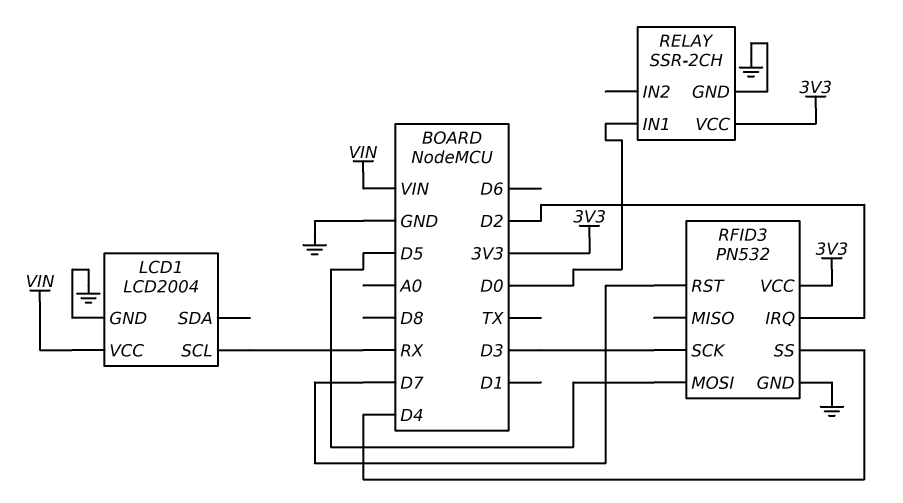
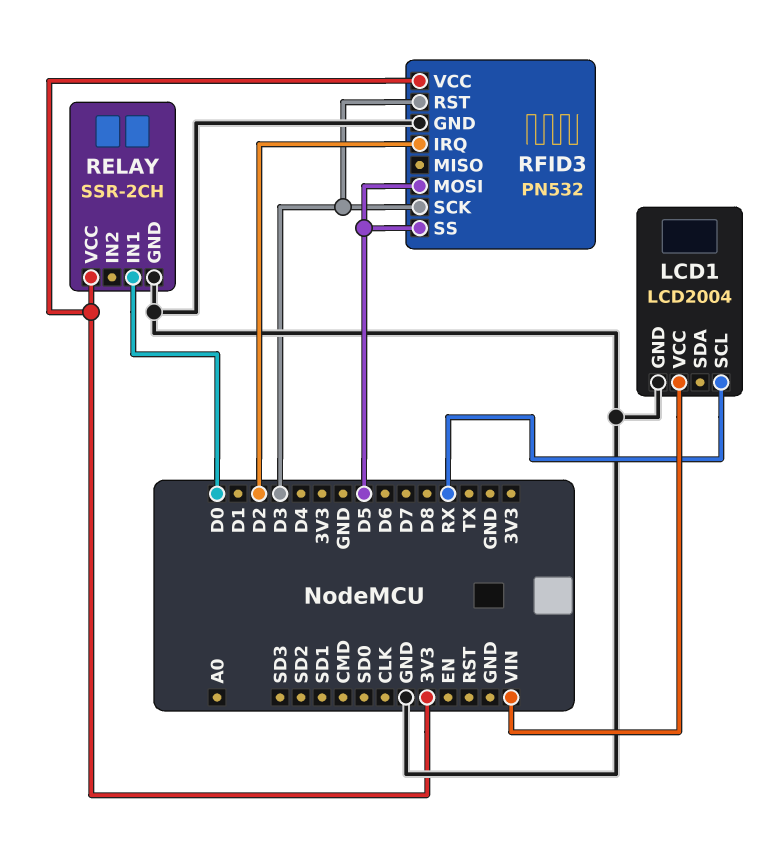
RFID3 pin RST: D7 -> D3
RFID3 pin SS: D4 -> D5

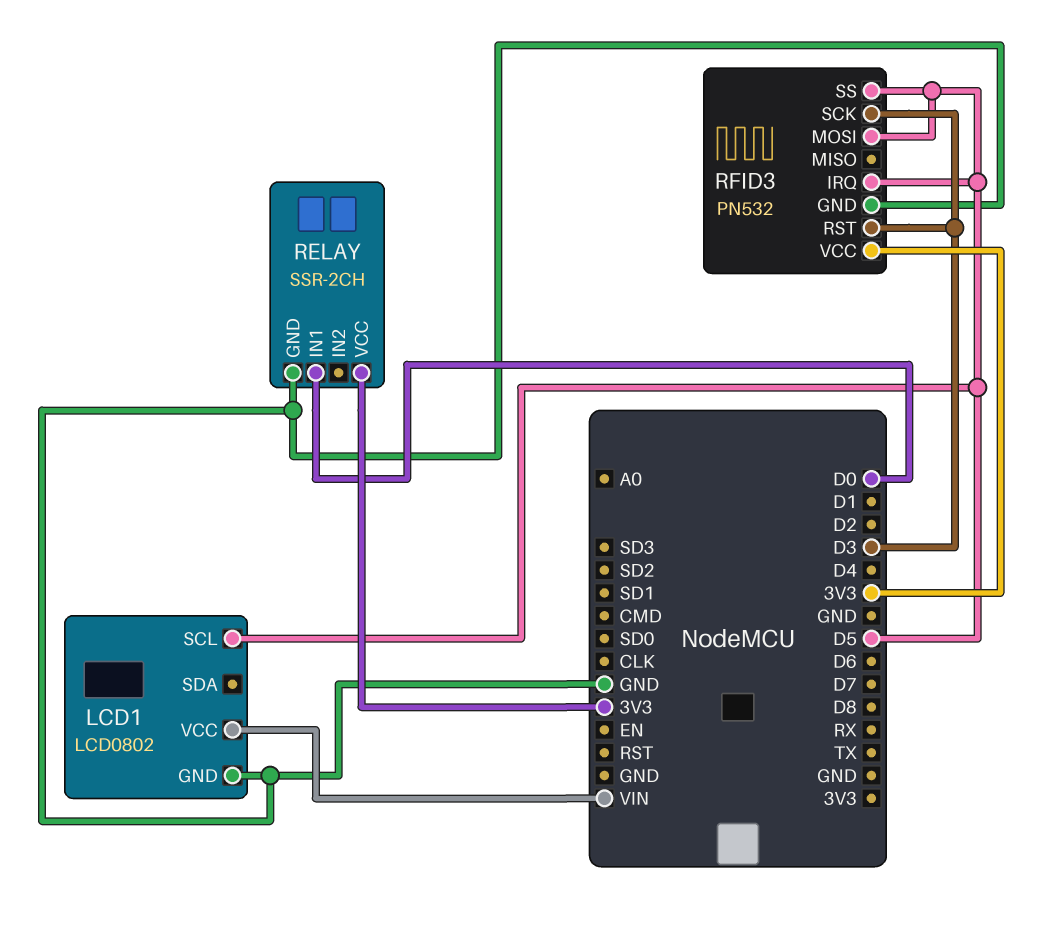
LCD1: LCD2004 -> LCD0802
LCD1 pin SCL: RX -> D5
RFID3 pin IRQ: D2 -> D5

